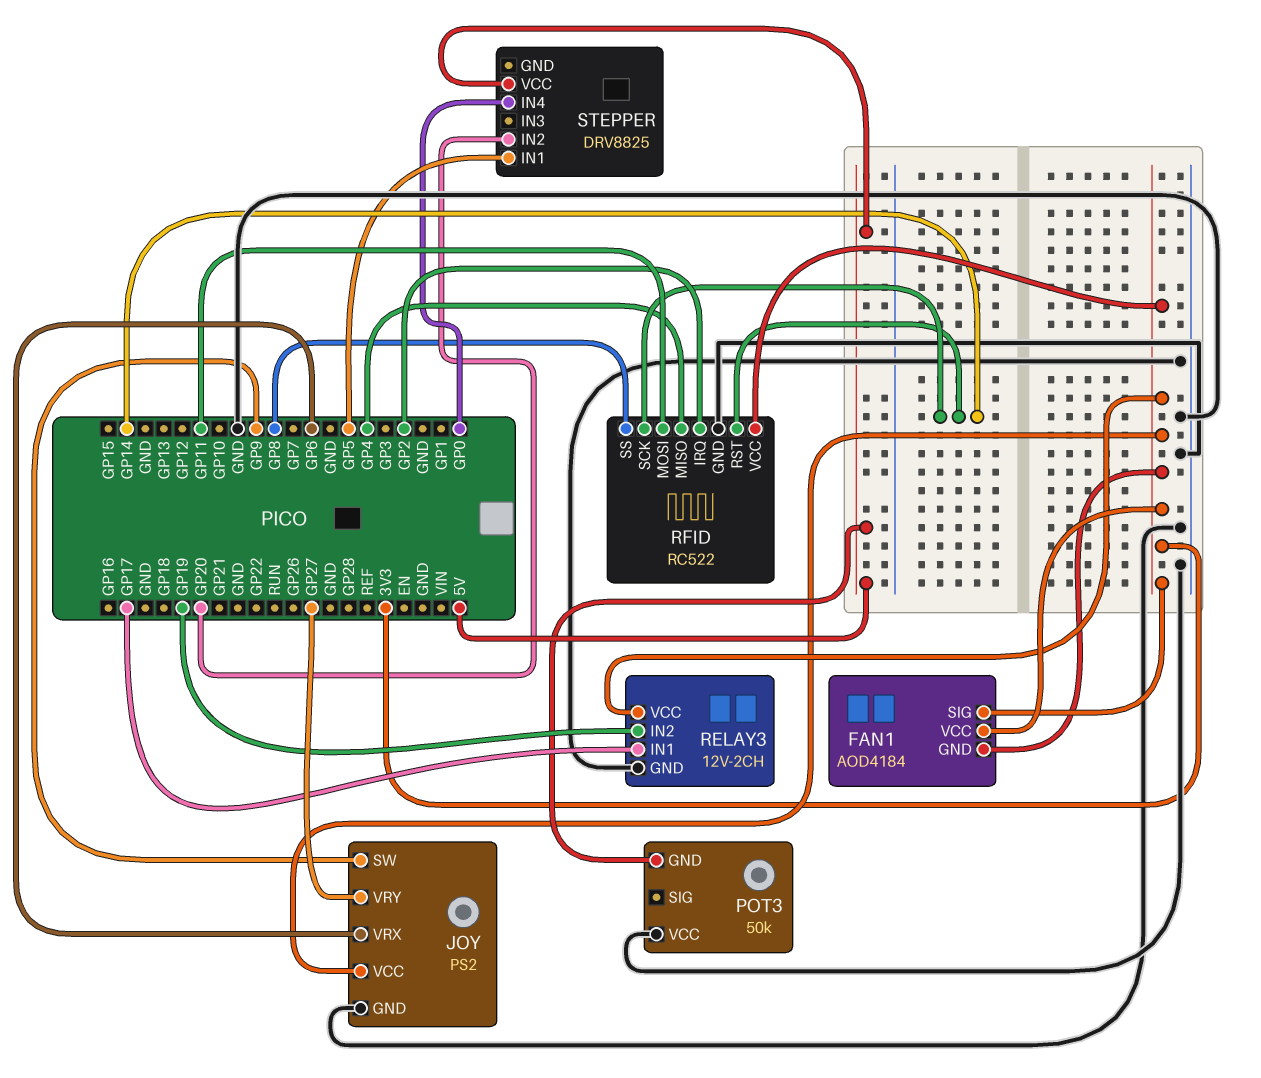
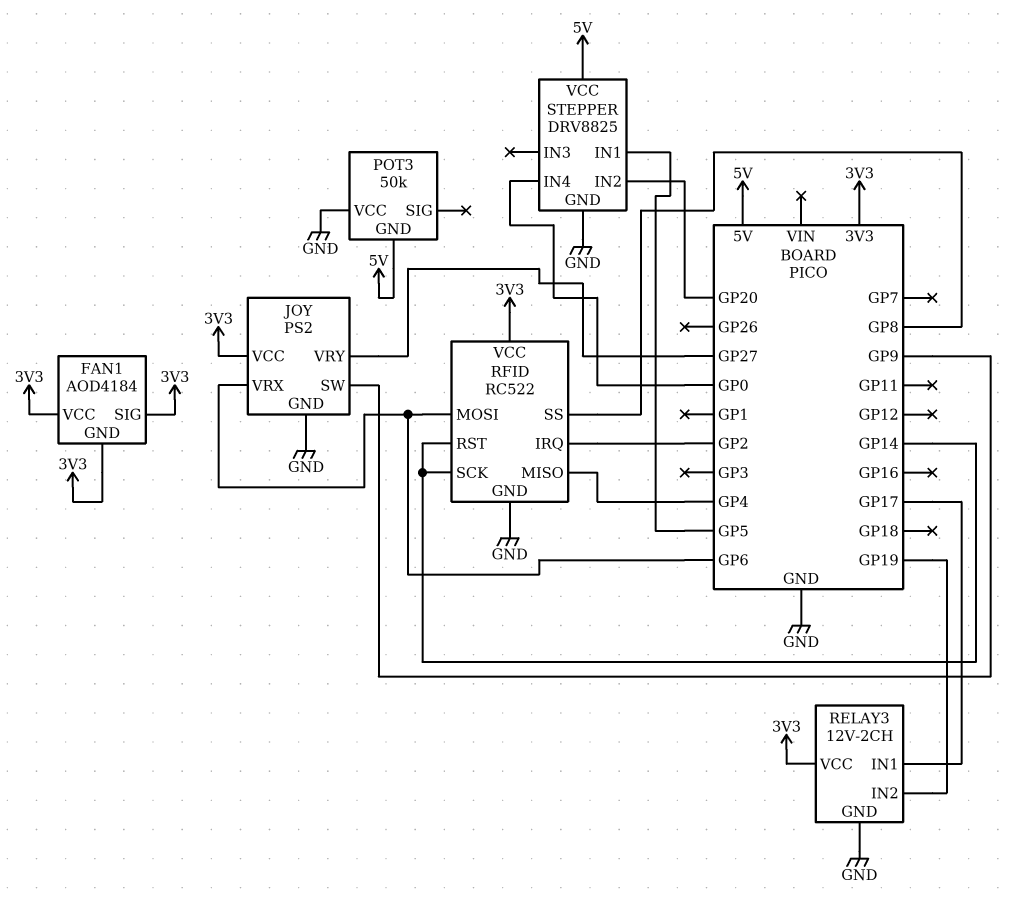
RFID pin MOSI: GP11 -> GP6
STEPPER pin GND: none -> GND

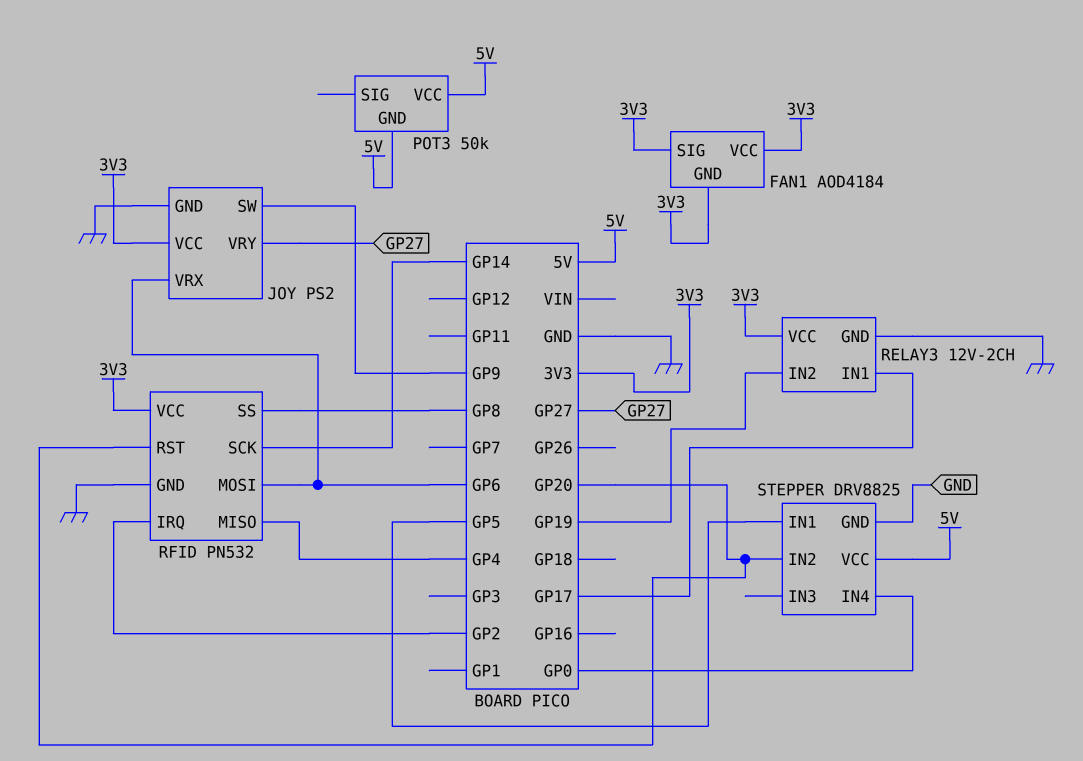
POT3 pin VCC: GND -> 5V
RFID: RC522 -> PN532
RFID pin RST: GP14 -> GP20

